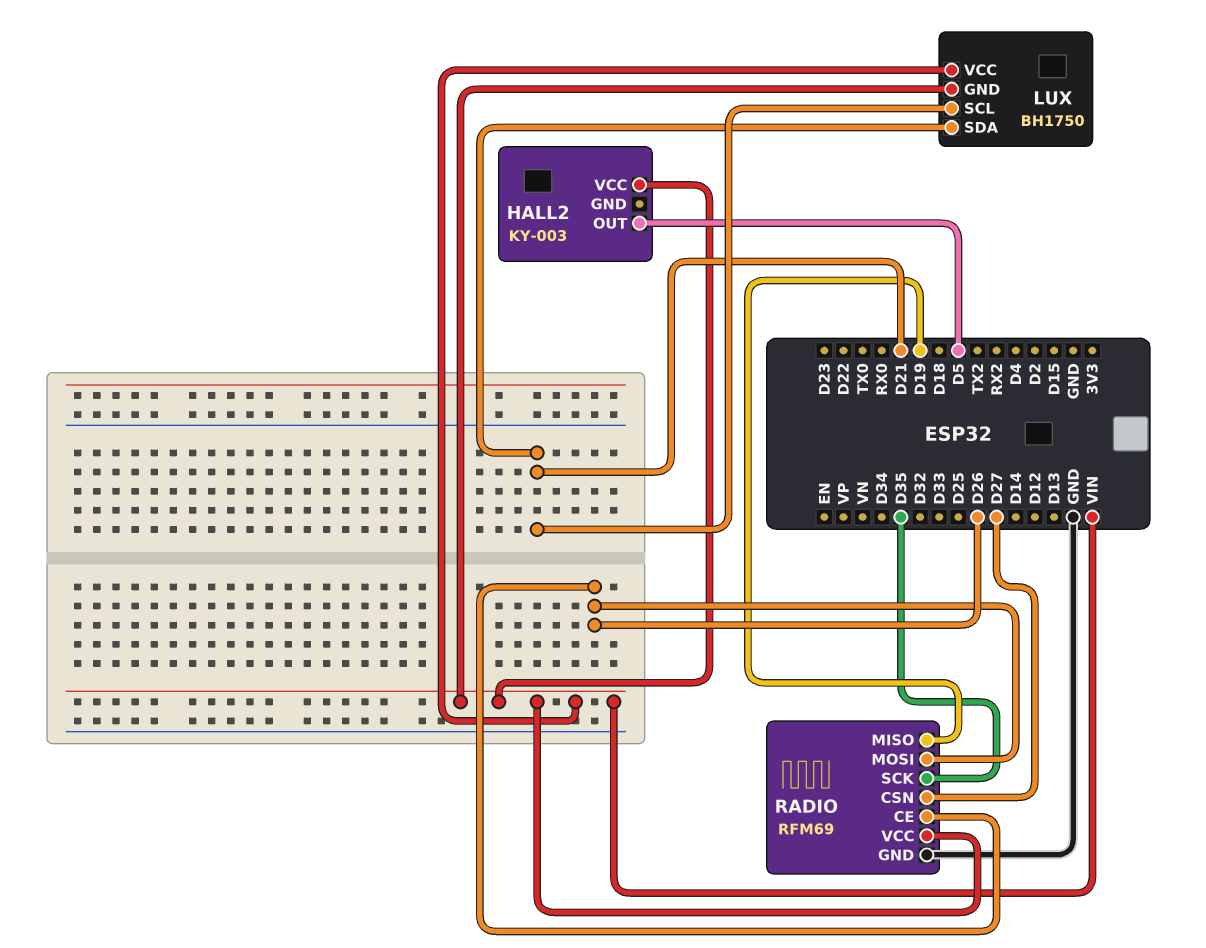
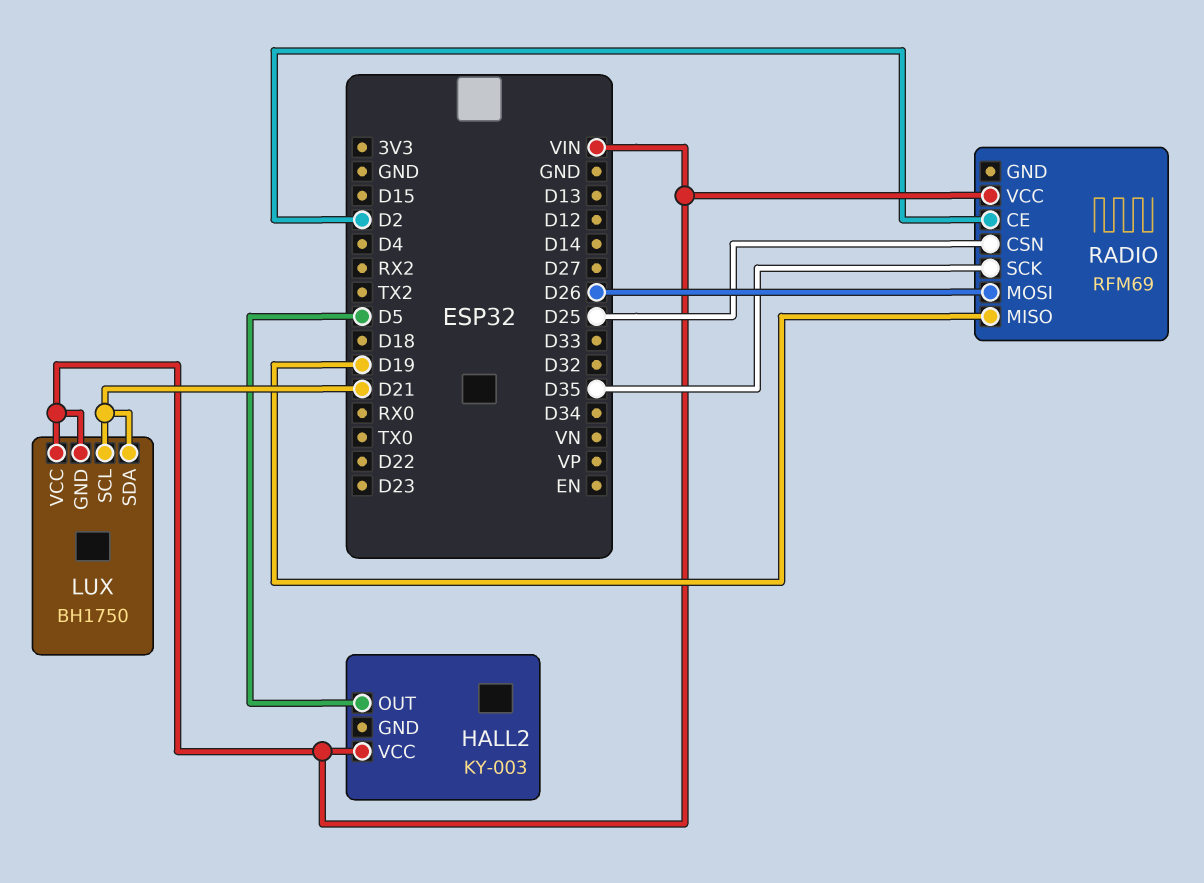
RADIO pin CE: D26 -> D2
RADIO pin CSN: D27 -> D25
RADIO pin GND: GND -> none

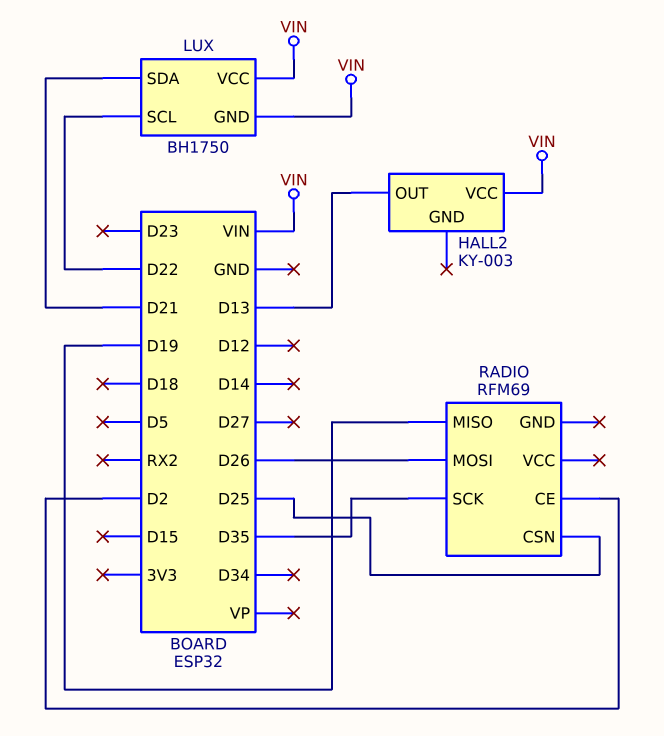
HALL2 pin OUT: D5 -> D13
LUX pin SCL: D21 -> D22
RADIO pin VCC: VIN -> none

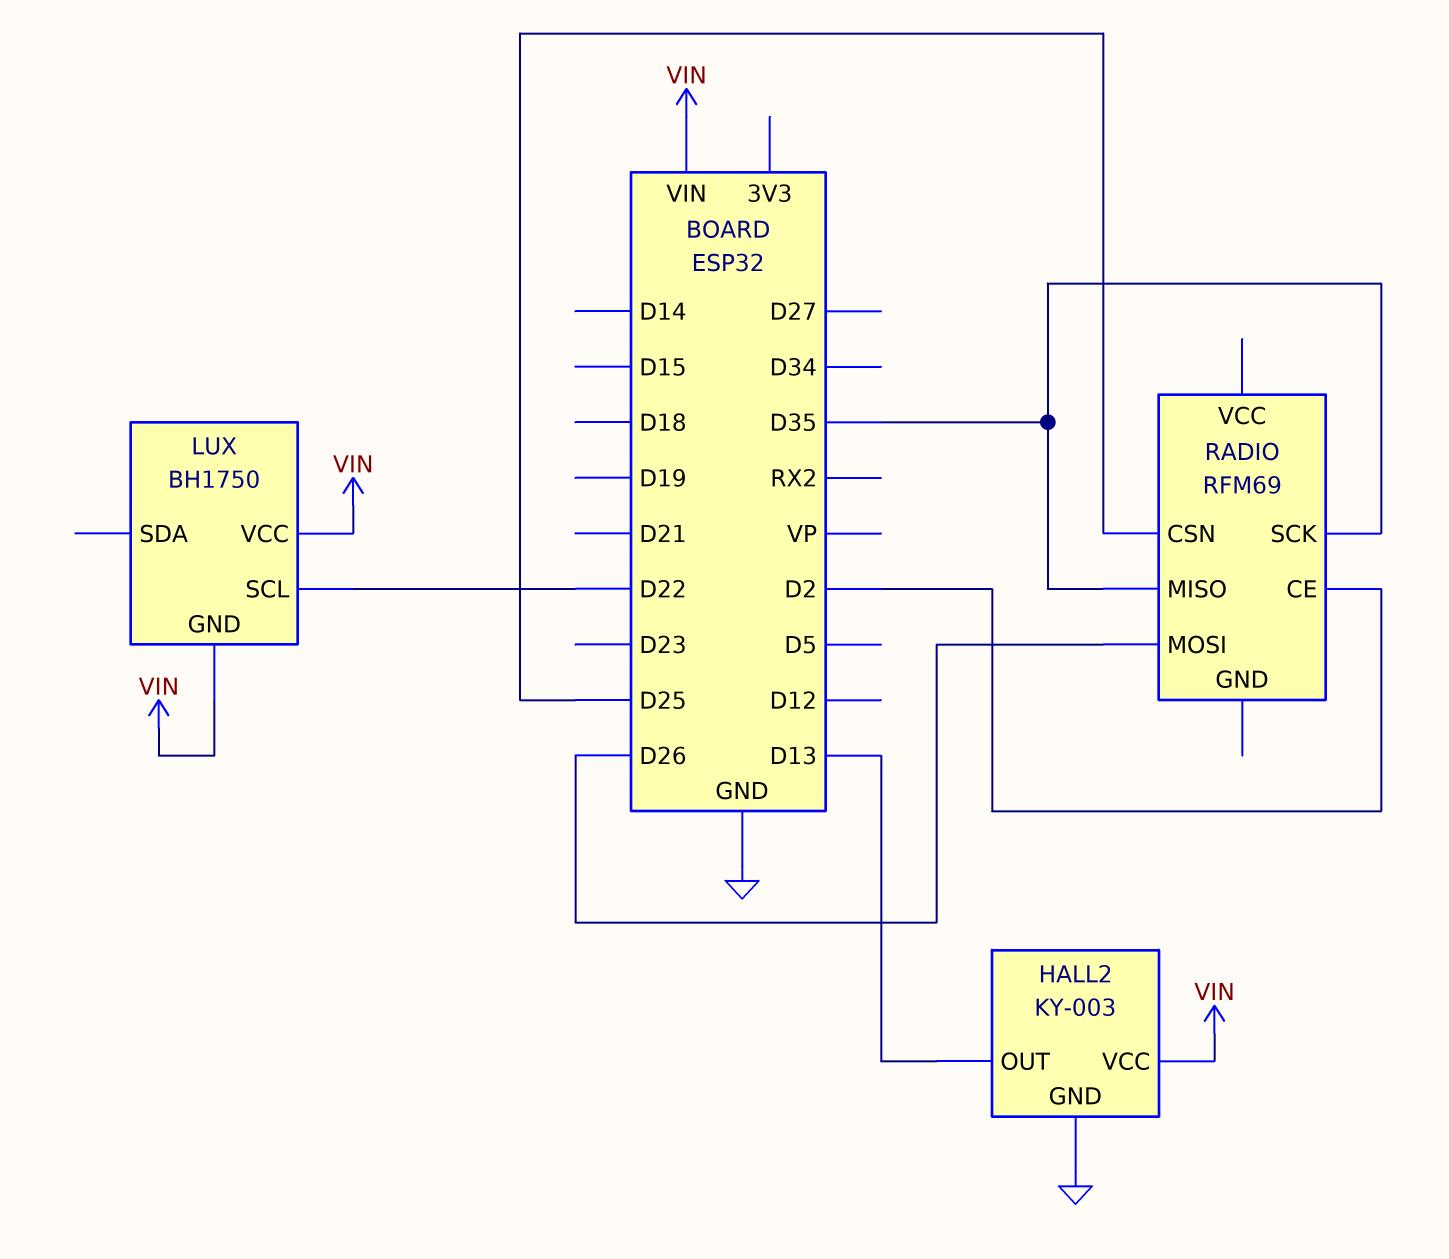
HALL2 pin GND: none -> GND
LUX pin SDA: D21 -> none
RADIO pin MISO: D19 -> D35

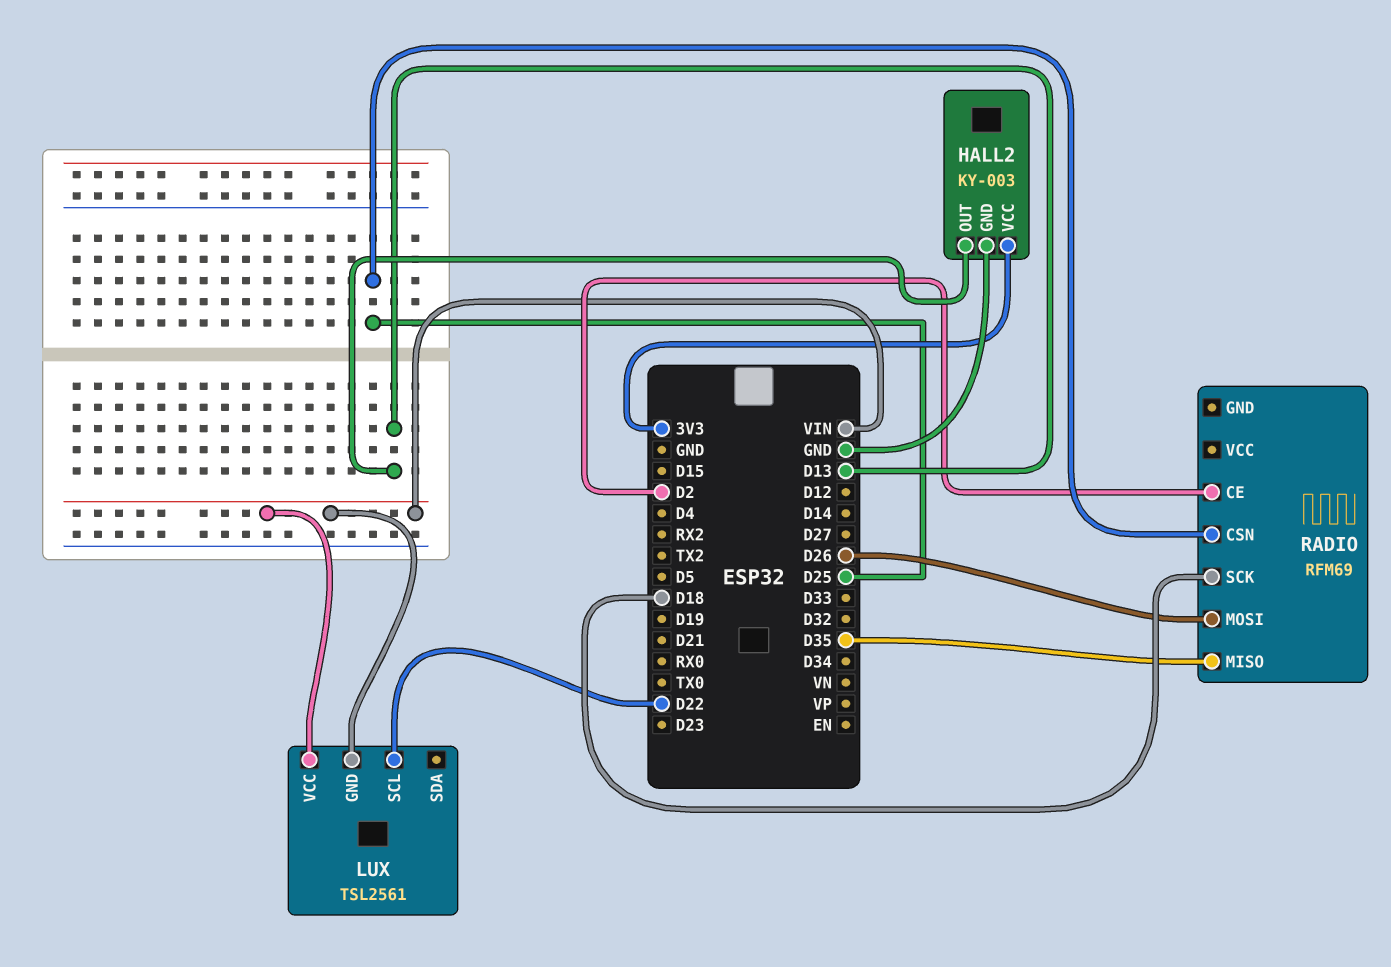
HALL2 pin VCC: VIN -> 3V3
LUX: BH1750 -> TSL2561
RADIO pin SCK: D35 -> D18

